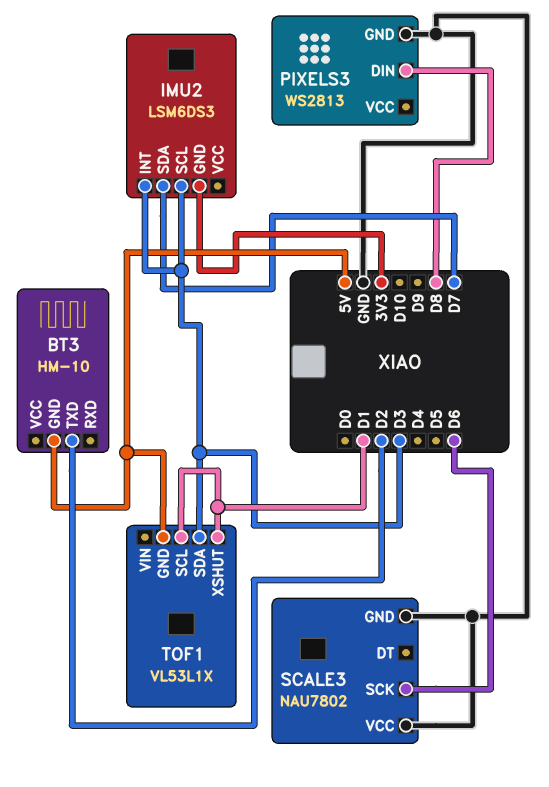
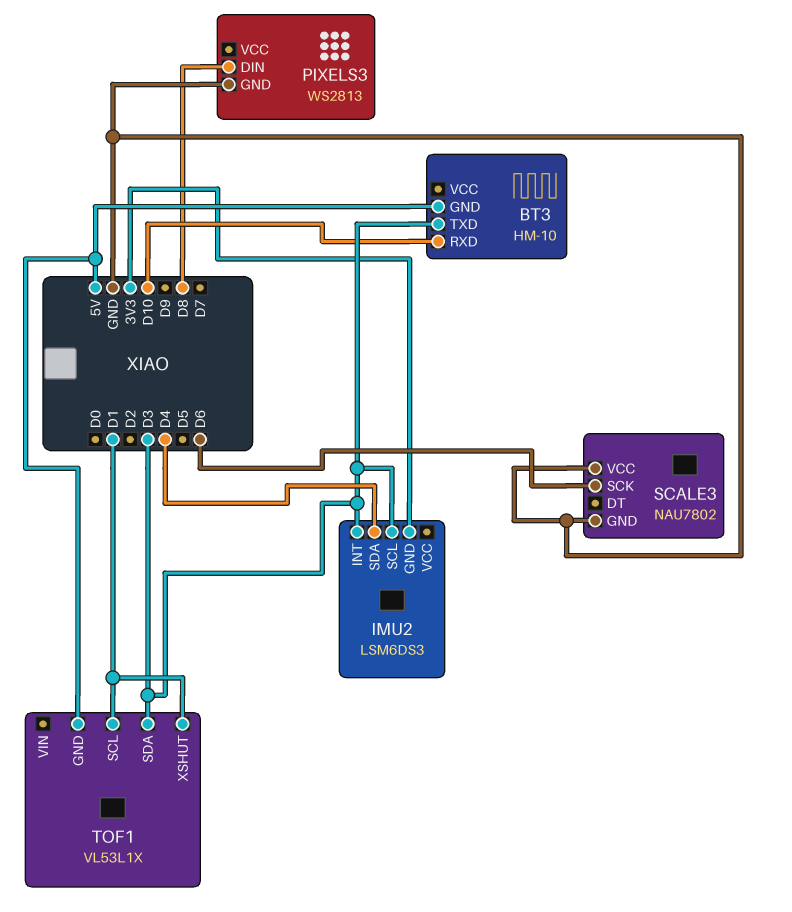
BT3 pin RXD: none -> D10
BT3 pin TXD: D2 -> D3
IMU2 pin SDA: D7 -> D4

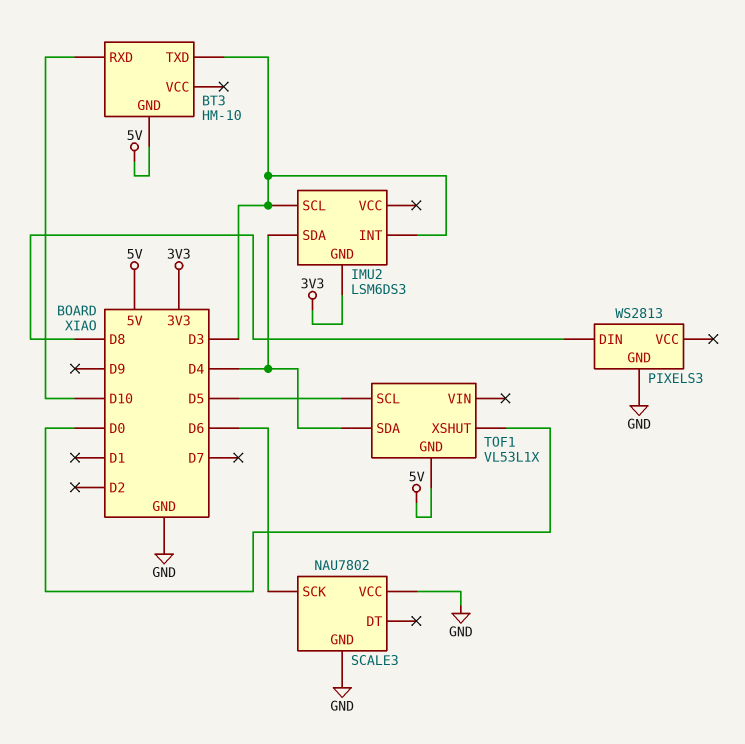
TOF1 pin SCL: D1 -> D5
TOF1 pin SDA: D3 -> D4
TOF1 pin XSHUT: D1 -> D0

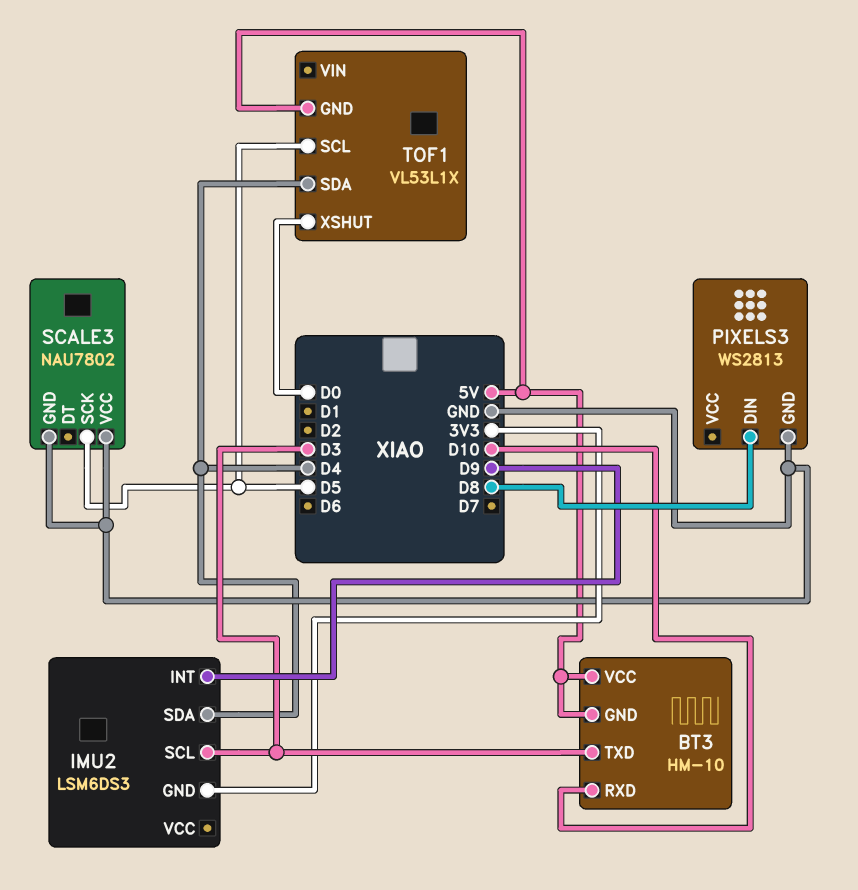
BT3 pin VCC: none -> 5V
IMU2 pin INT: D3 -> D9
SCALE3 pin SCK: D6 -> D5

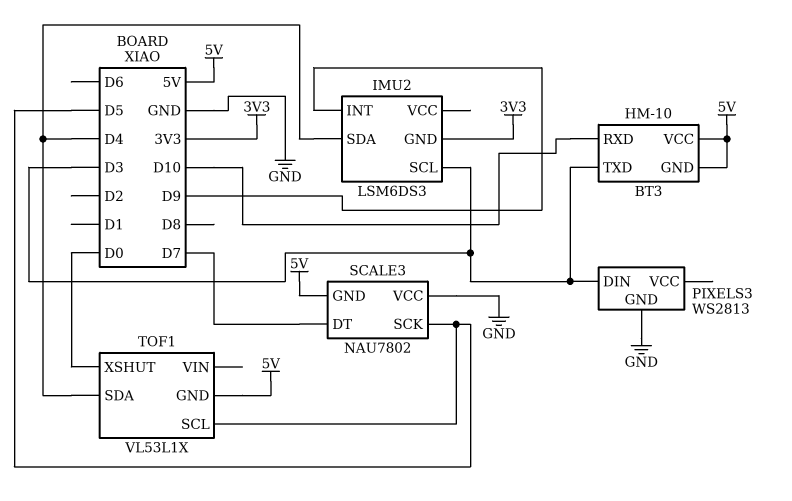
PIXELS3 pin DIN: D8 -> D3
SCALE3 pin DT: none -> D7
SCALE3 pin GND: GND -> 5V

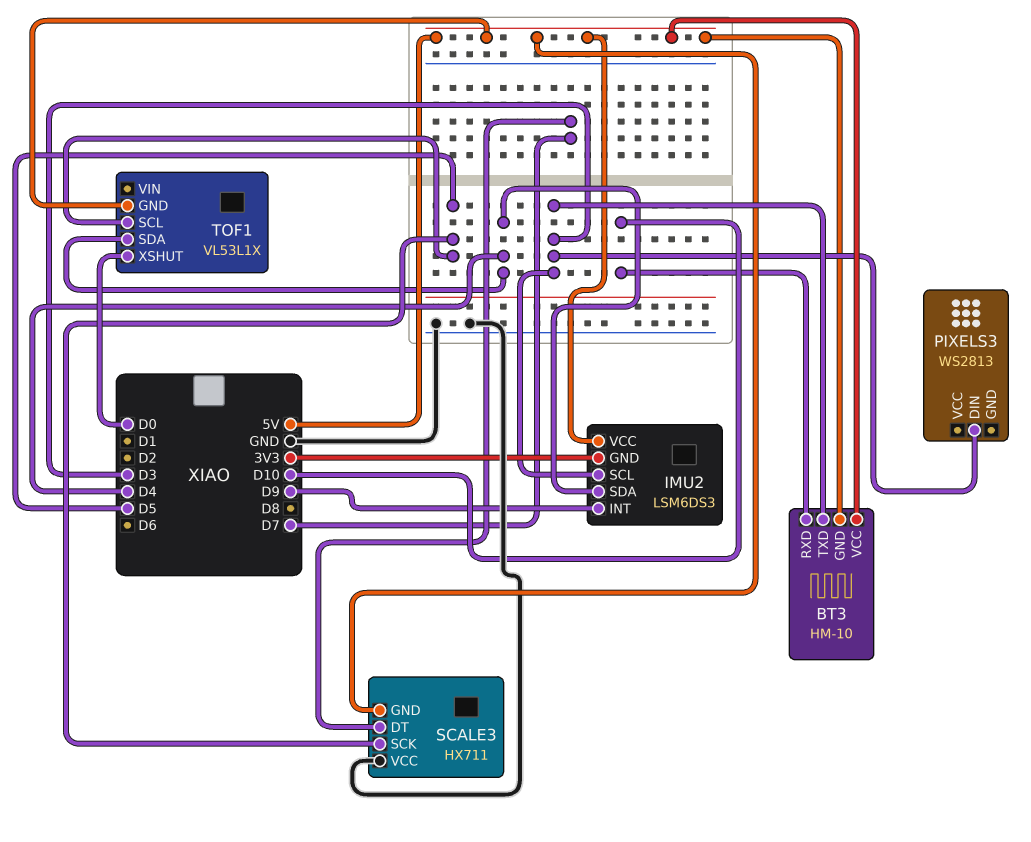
IMU2 pin VCC: none -> 5V
PIXELS3 pin GND: GND -> none
SCALE3: NAU7802 -> HX711

